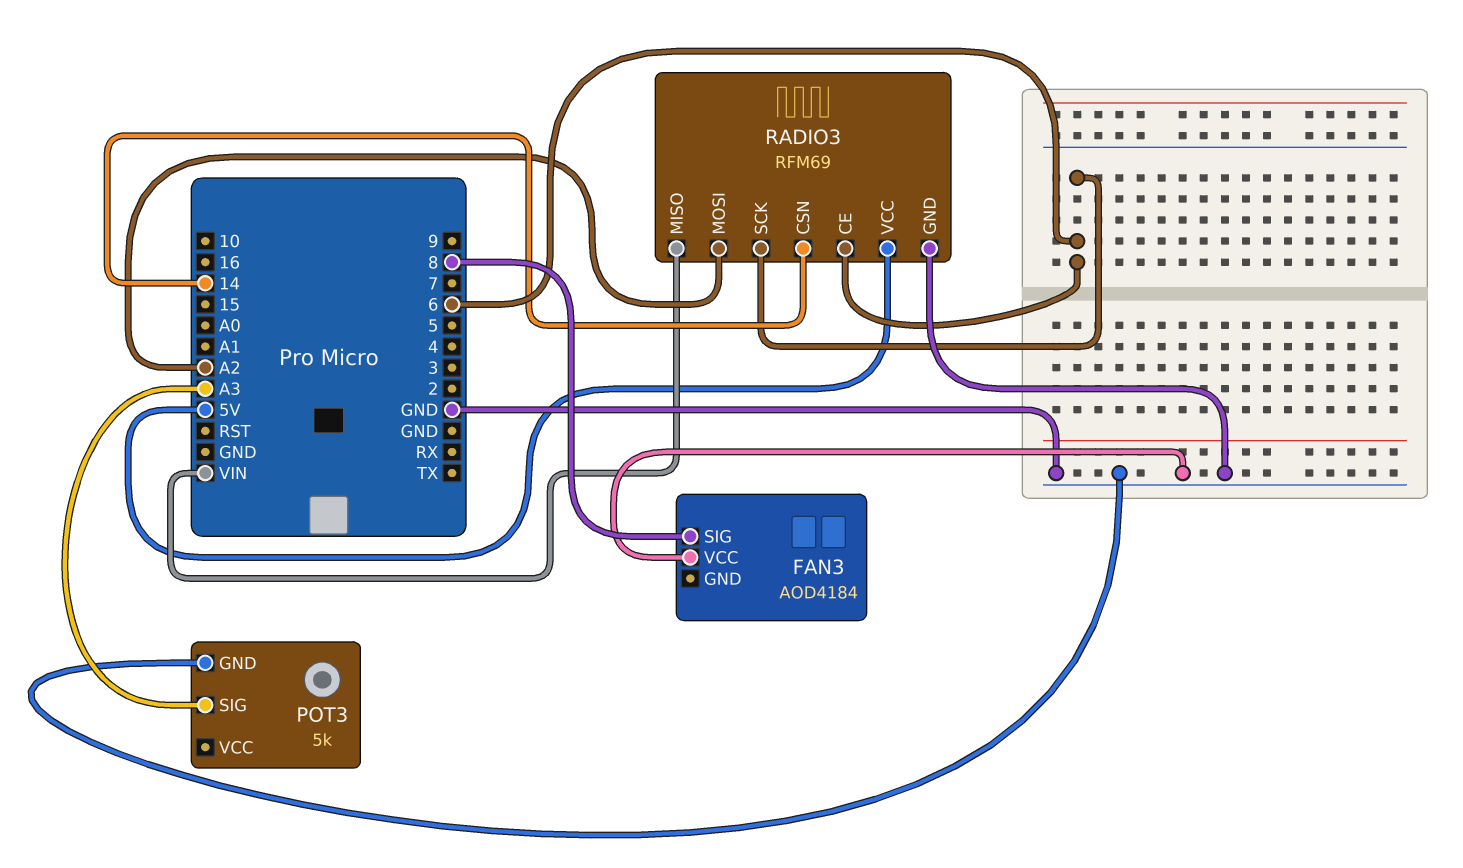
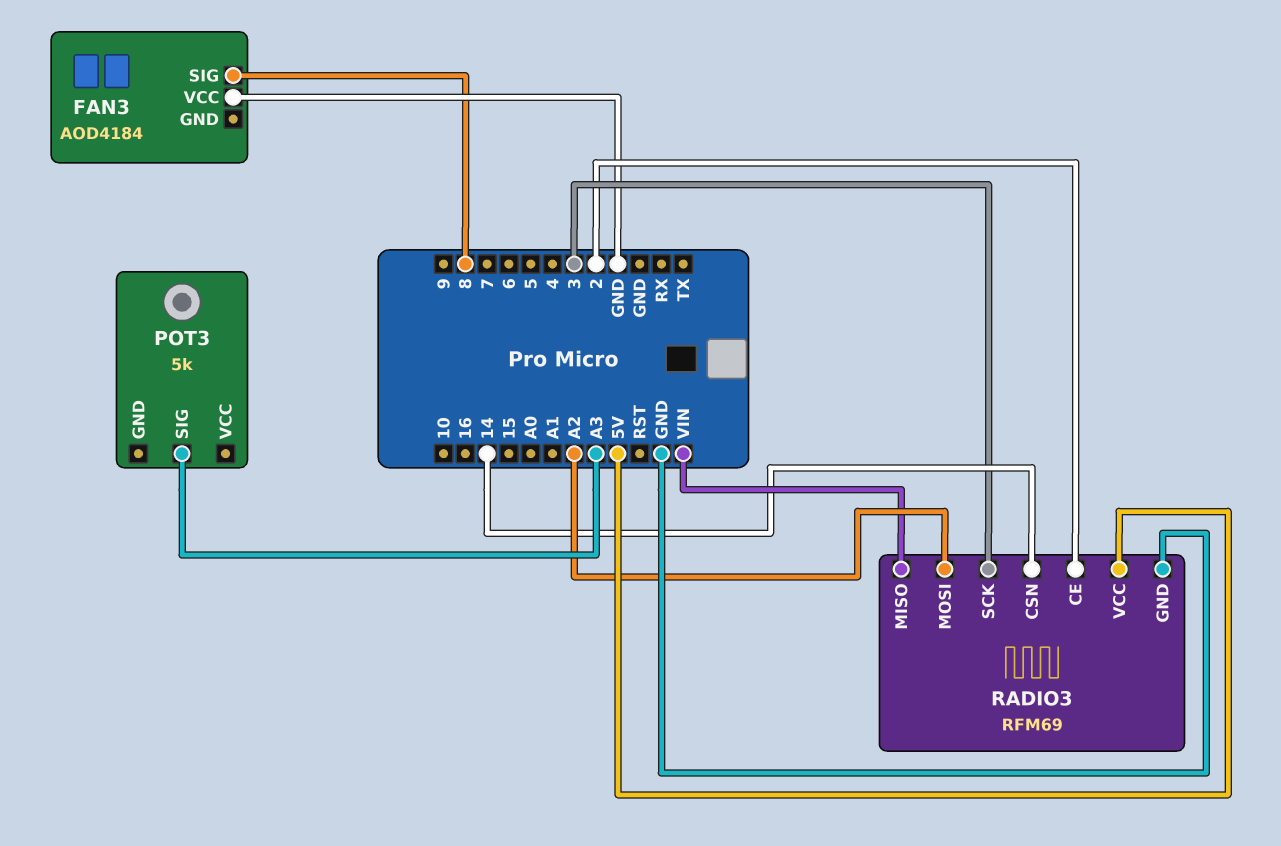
POT3 pin GND: GND -> none
RADIO3 pin CE: 6 -> 2
RADIO3 pin SCK: 6 -> 3

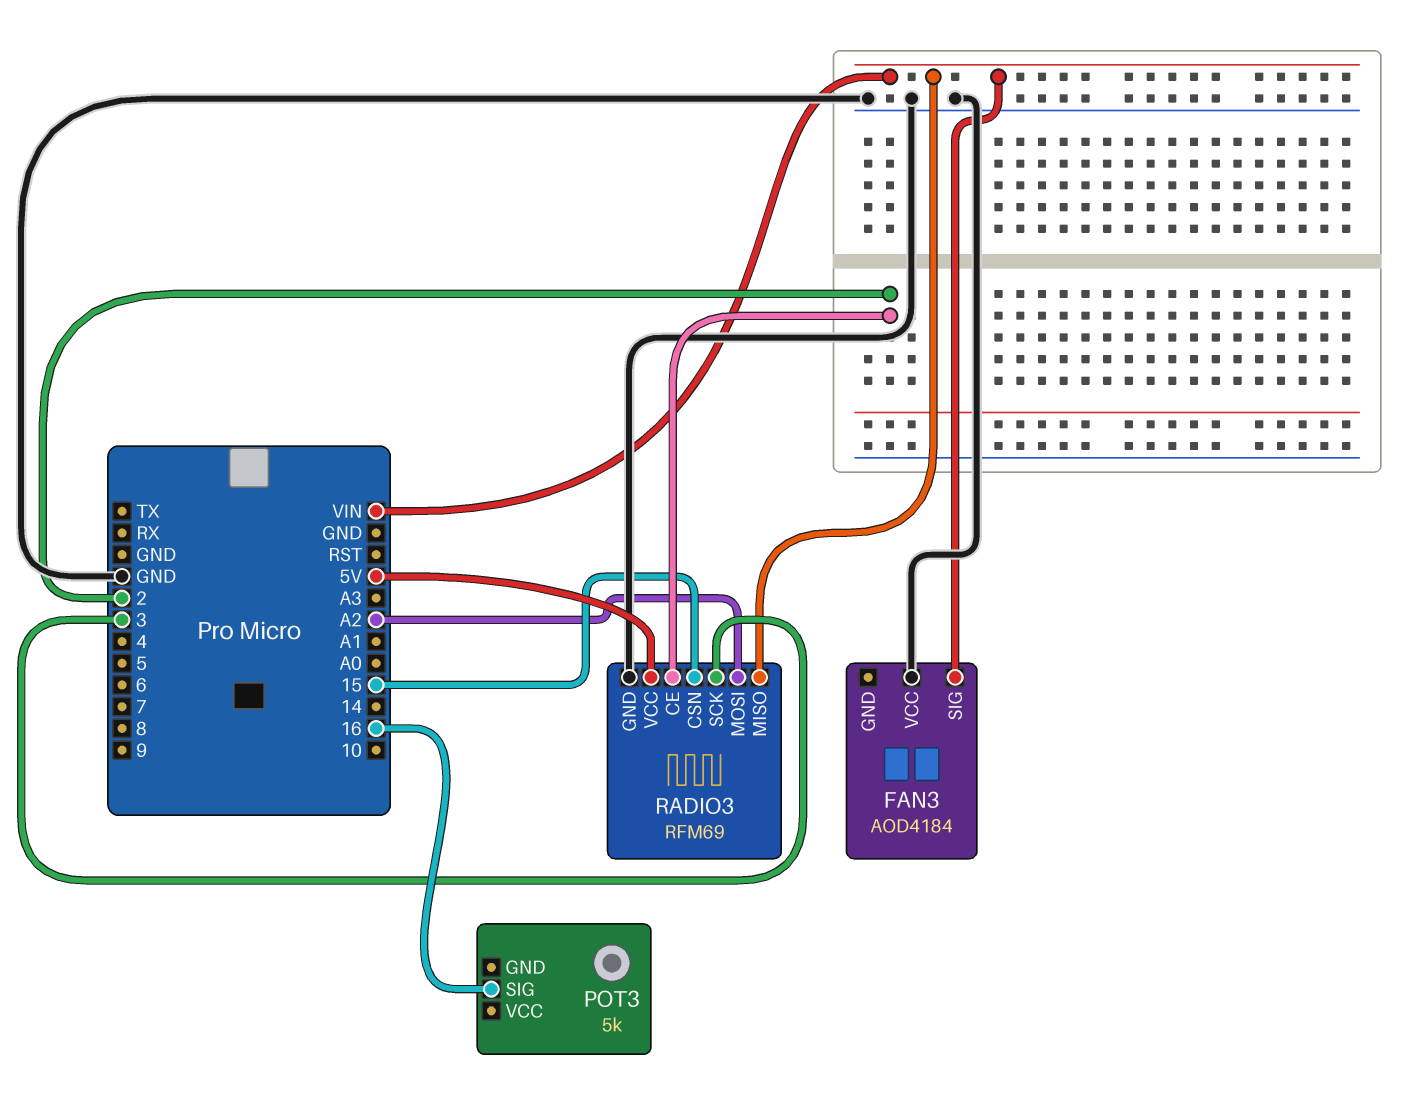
FAN3 pin SIG: 8 -> VIN
POT3 pin SIG: A3 -> 16
RADIO3 pin CSN: 14 -> 15

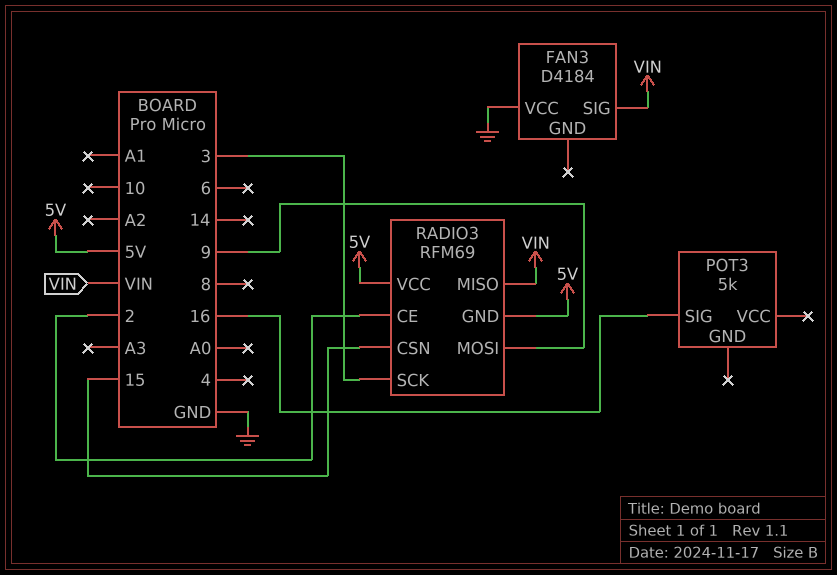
FAN3: AOD4184 -> D4184
RADIO3 pin GND: GND -> 5V
RADIO3 pin MOSI: A2 -> 9

